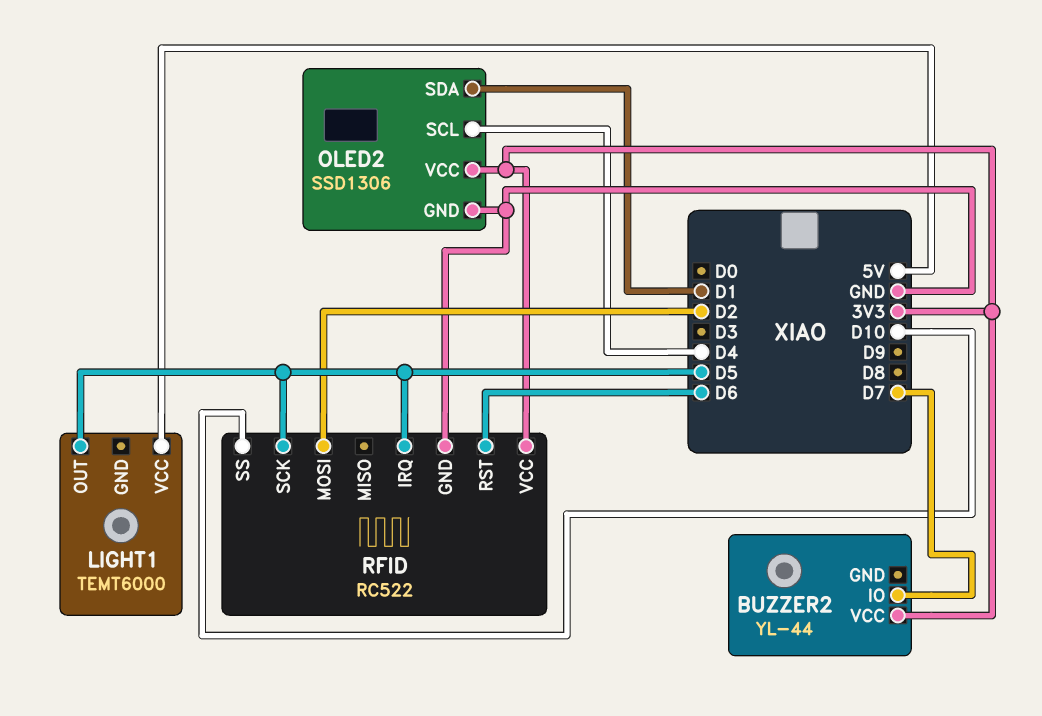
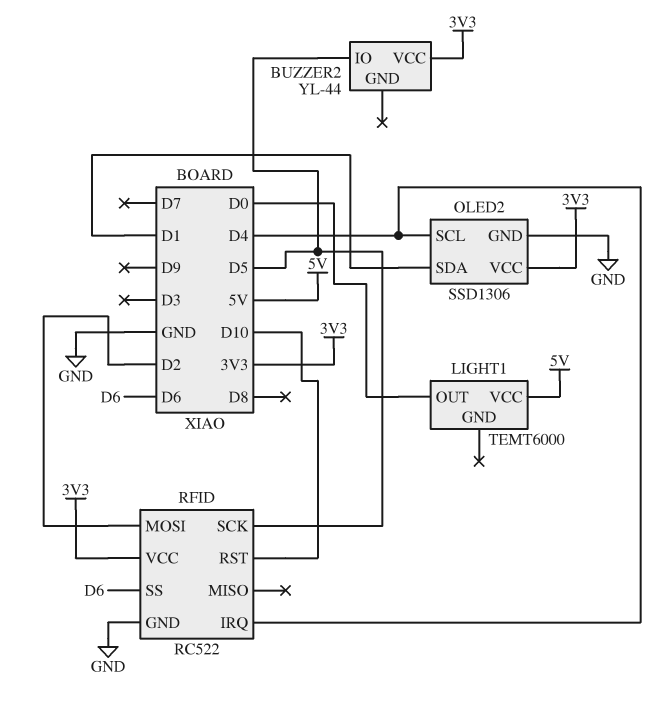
BUZZER2 pin IO: D7 -> D5
LIGHT1 pin OUT: D5 -> D0
RFID pin IRQ: D5 -> D4
RFID pin RST: D6 -> D10
RFID pin SS: D10 -> D6

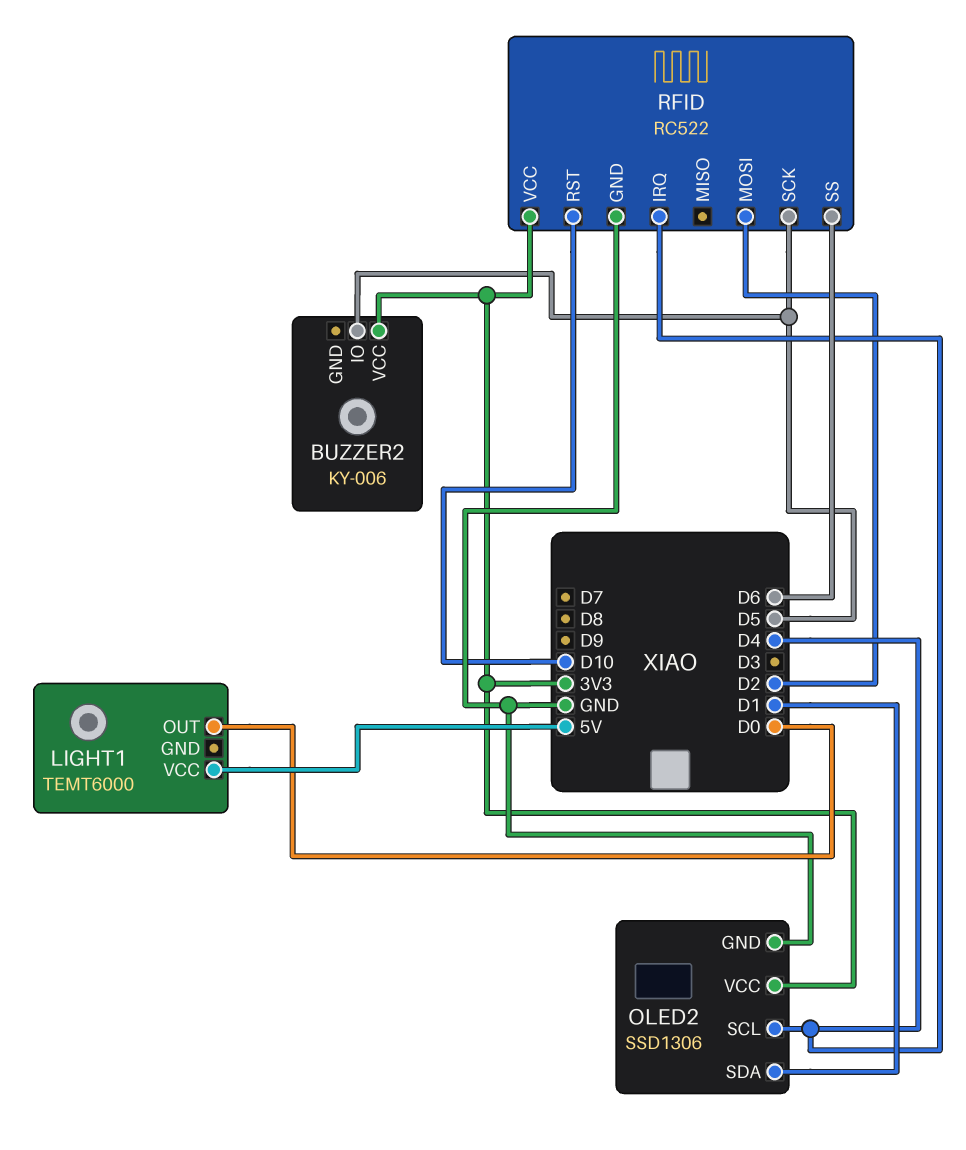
BUZZER2: YL-44 -> KY-006

